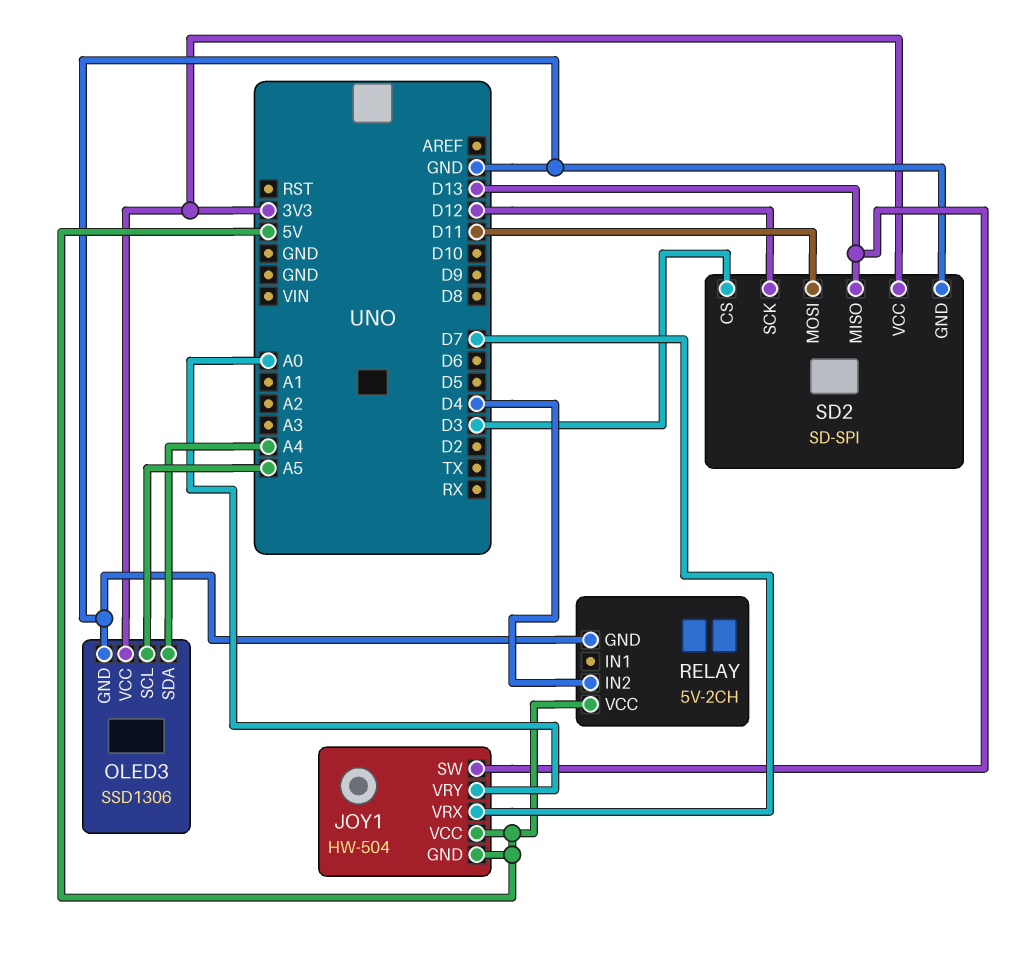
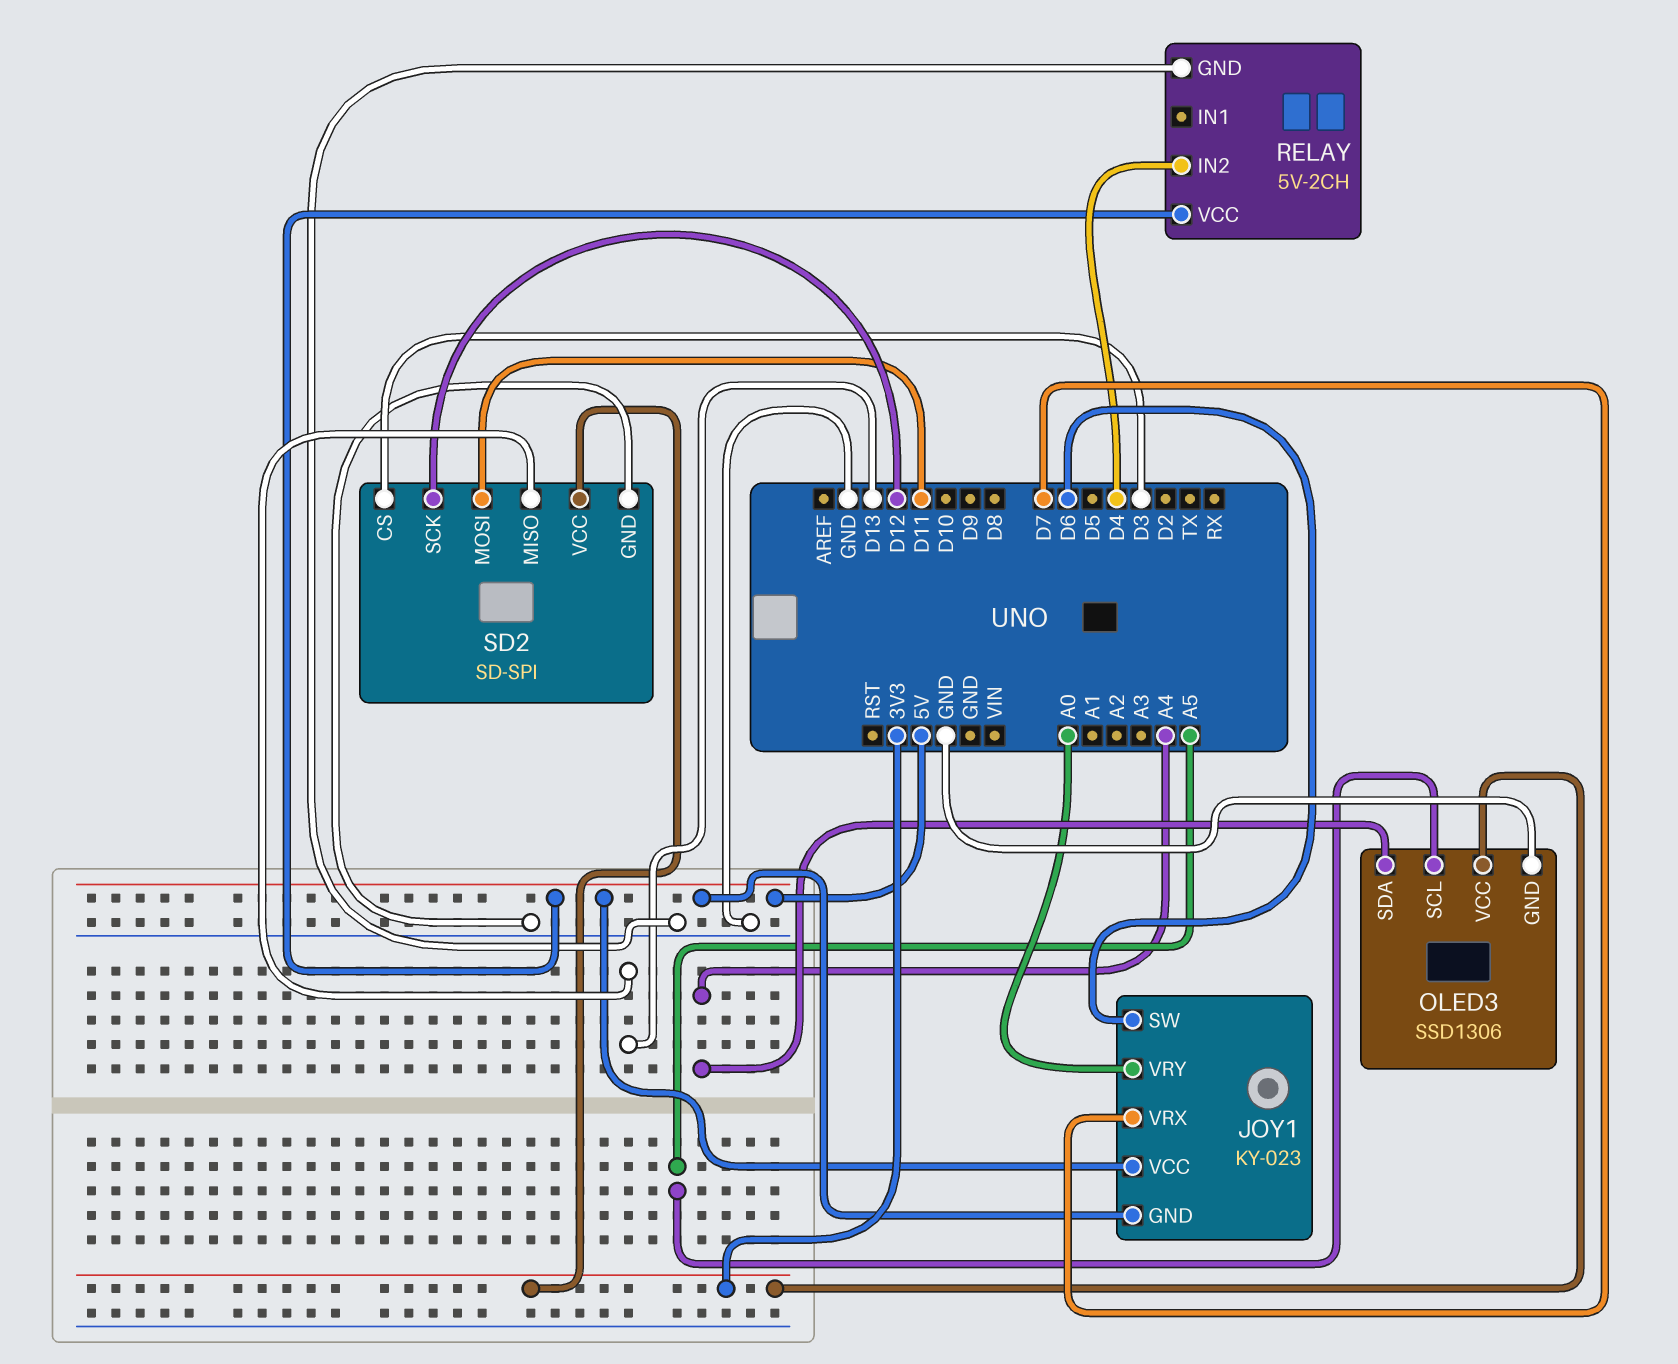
JOY1: HW-504 -> KY-023
JOY1 pin SW: D13 -> D6

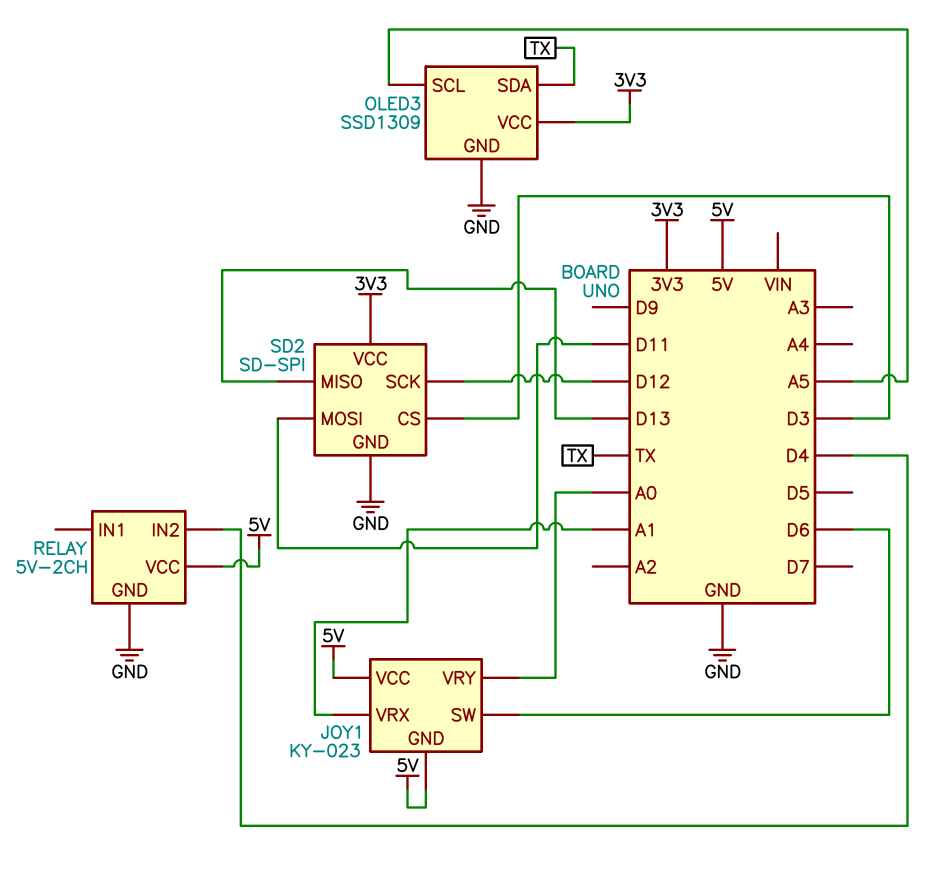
JOY1 pin VRX: D7 -> A1
OLED3: SSD1306 -> SSD1309
OLED3 pin SDA: A4 -> TX

